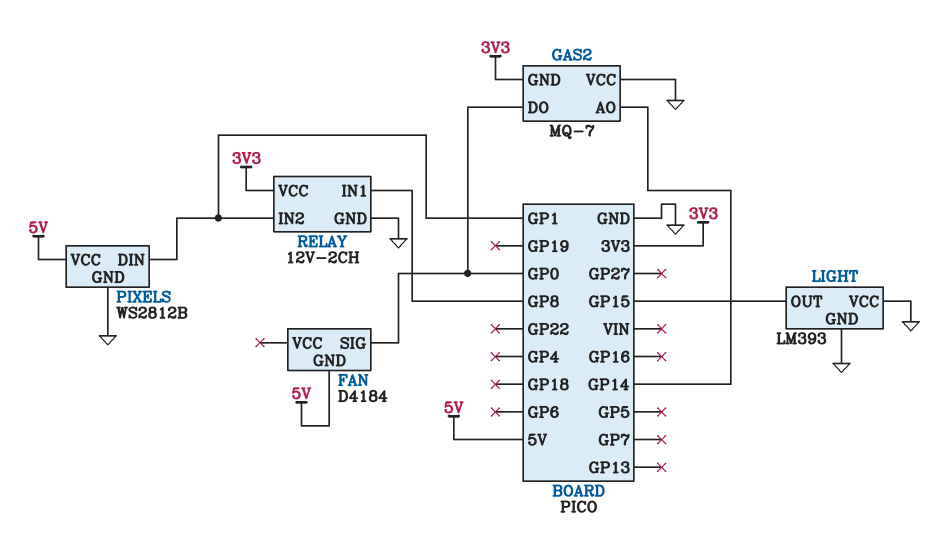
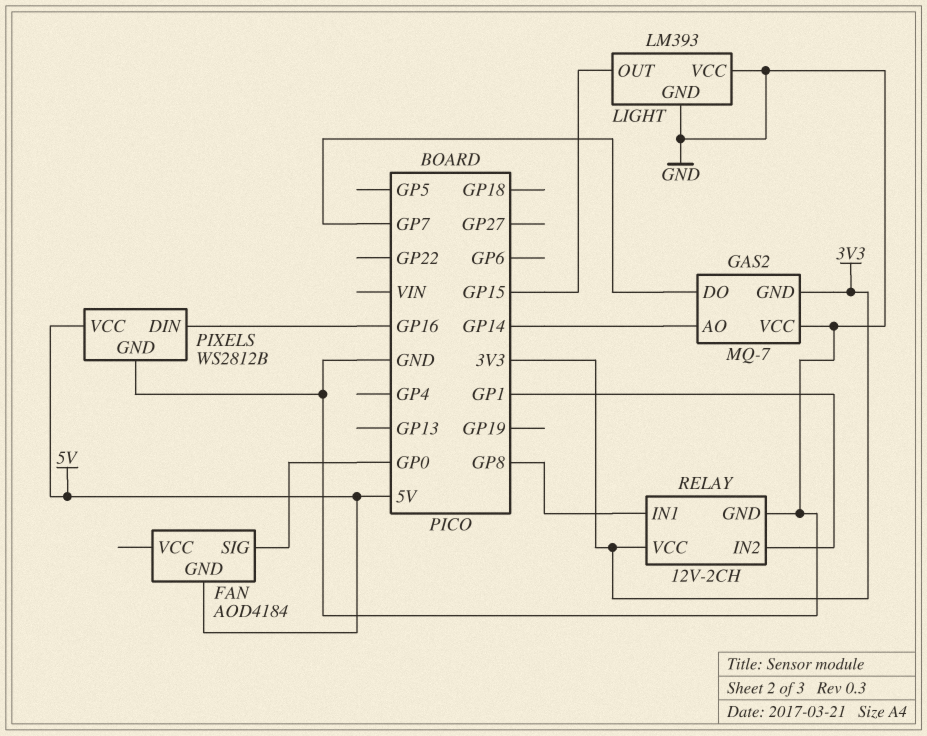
FAN: D4184 -> AOD4184
GAS2 pin DO: GP0 -> GP7
PIXELS pin DIN: GP1 -> GP16

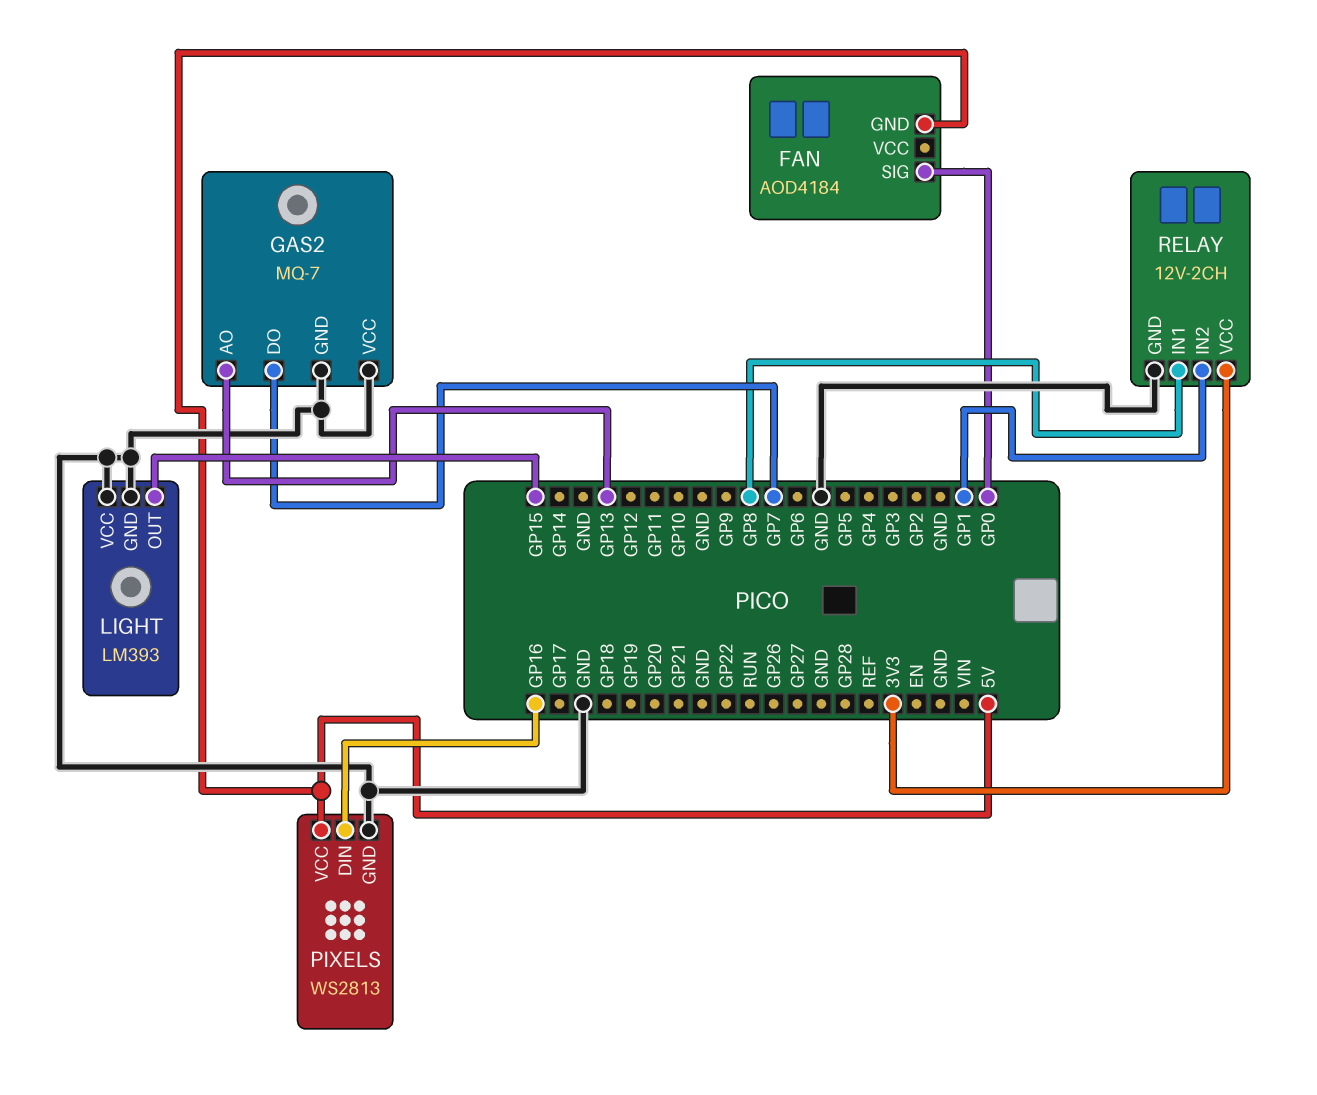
GAS2 pin AO: GP14 -> GP13
GAS2 pin GND: 3V3 -> GND
PIXELS: WS2812B -> WS2813

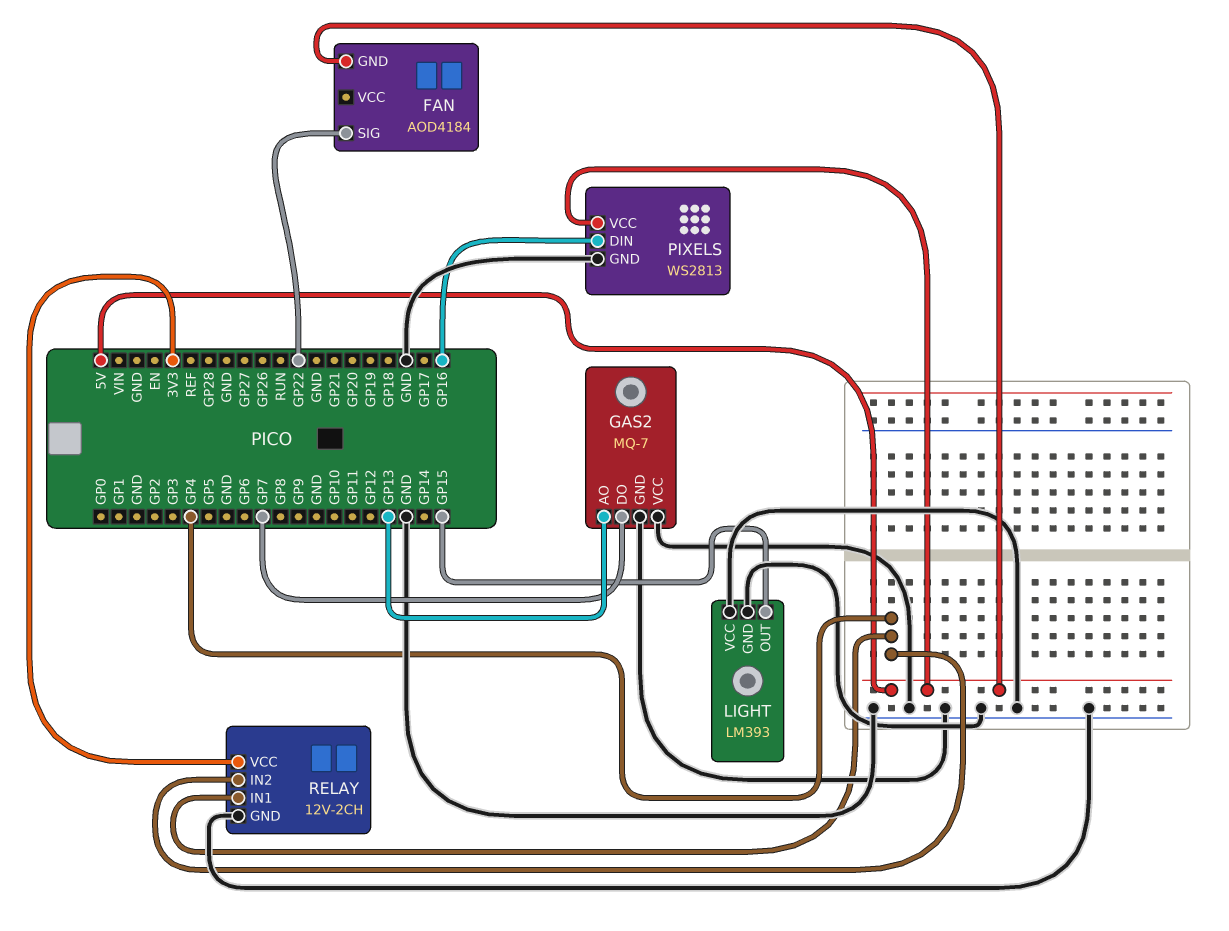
FAN pin SIG: GP0 -> GP22
RELAY pin IN1: GP8 -> GP4
RELAY pin IN2: GP1 -> GP4

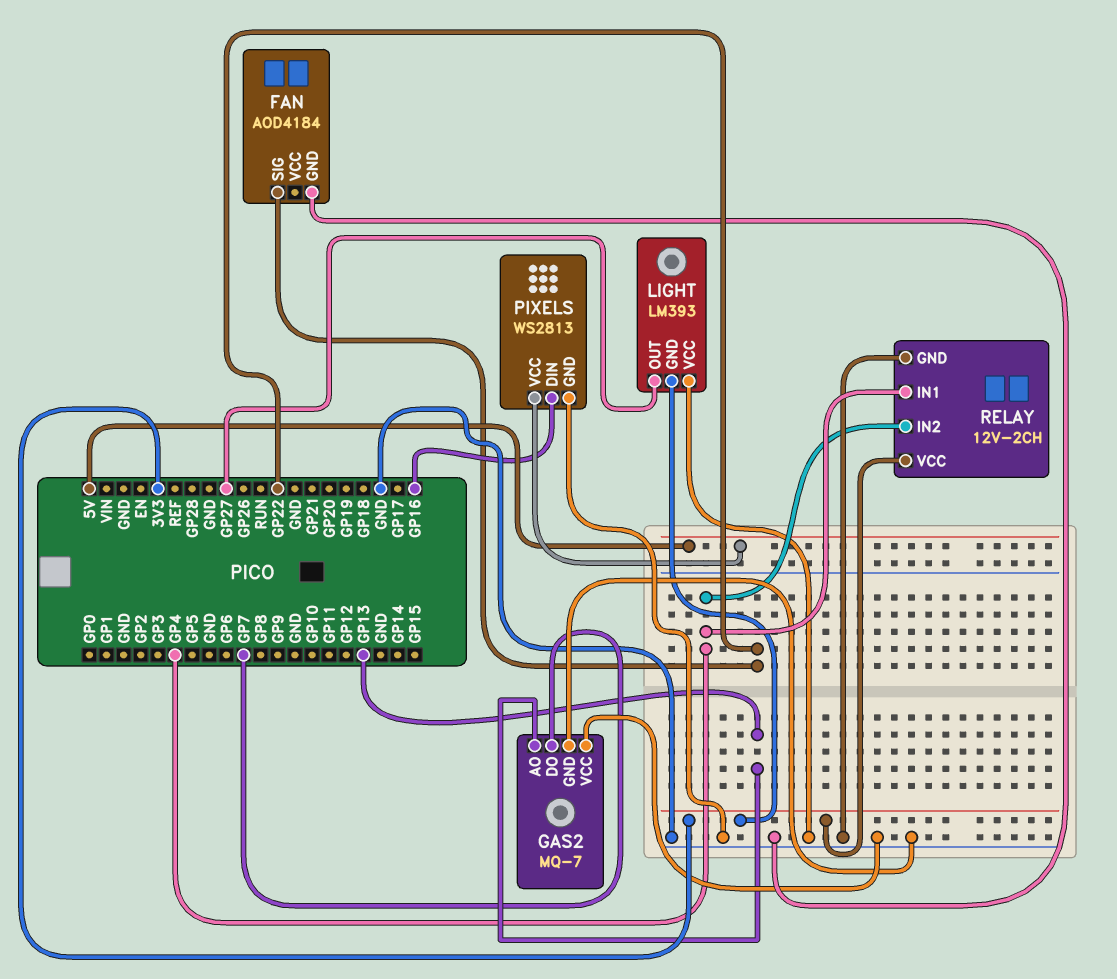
FAN pin GND: 5V -> GND
LIGHT pin GND: GND -> 3V3
LIGHT pin OUT: GP15 -> GP27

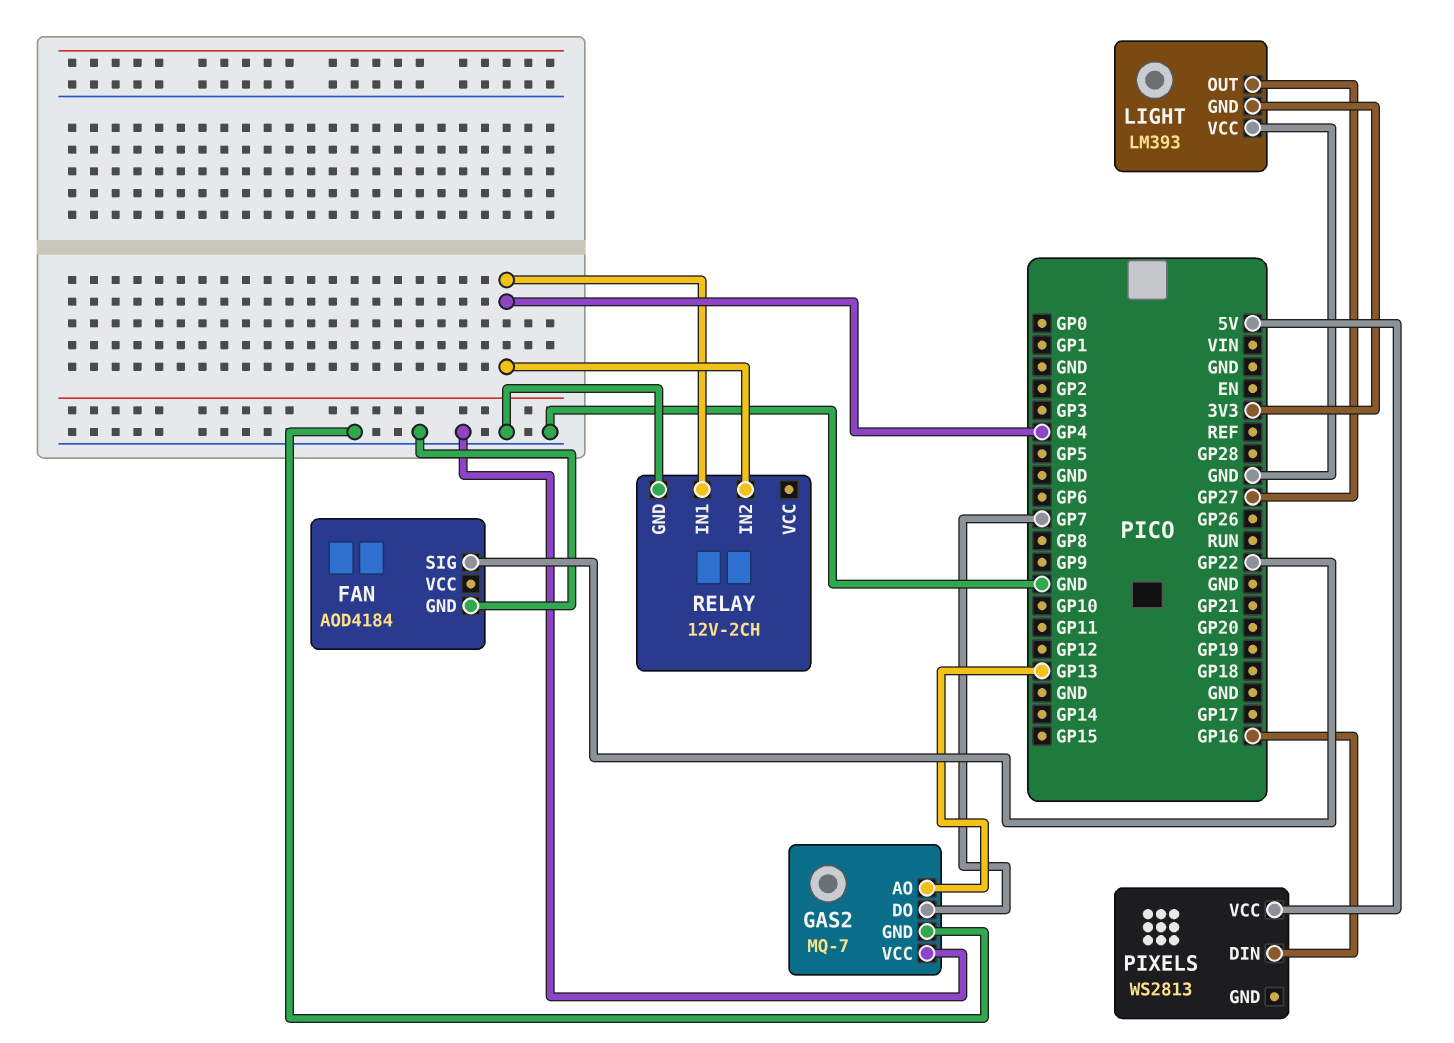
PIXELS pin GND: GND -> none
RELAY pin VCC: 3V3 -> none

